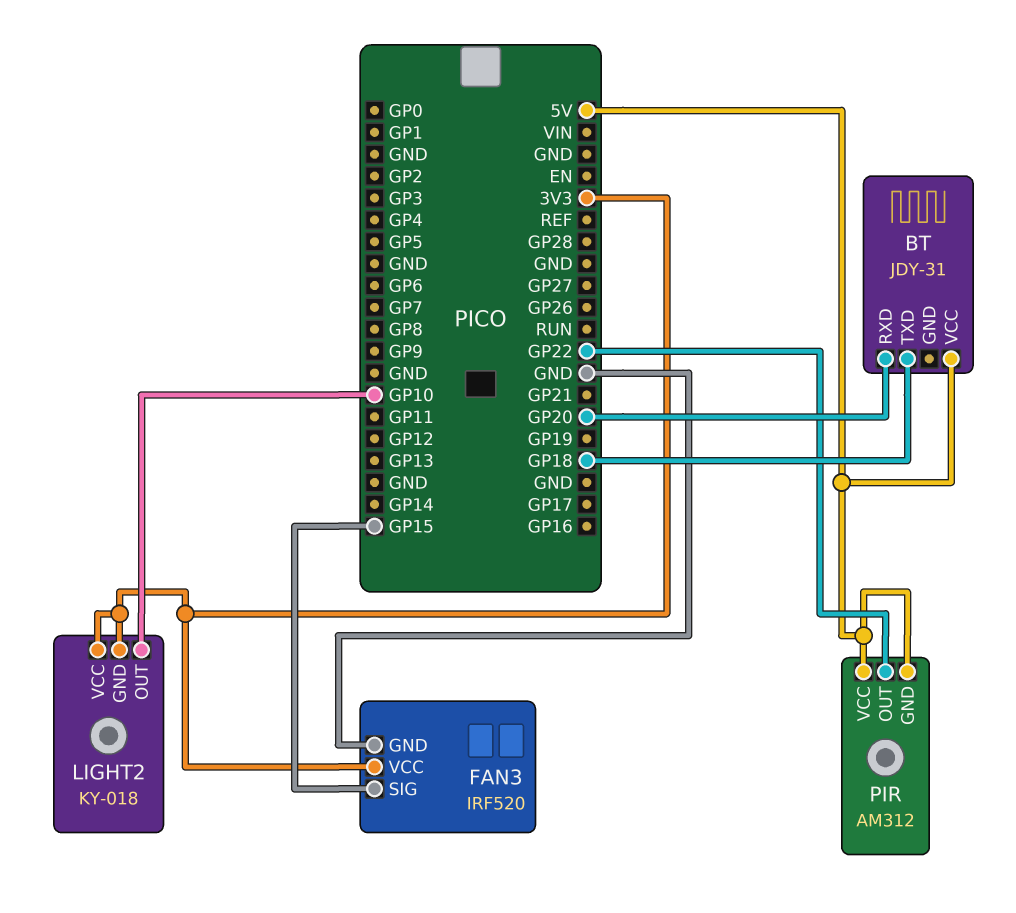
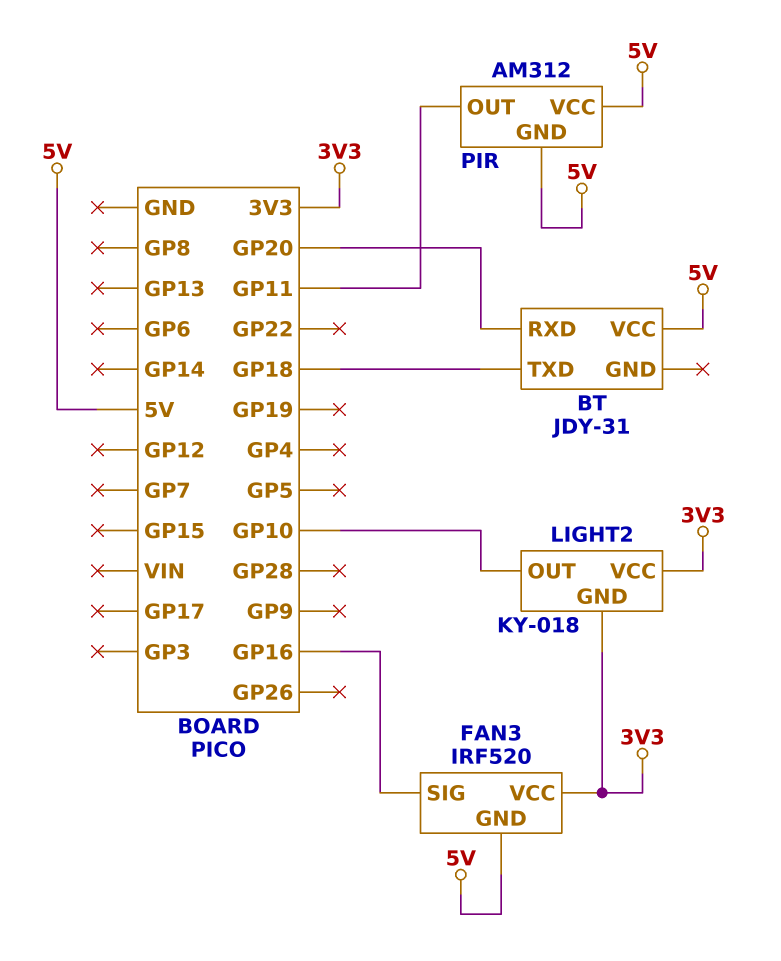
FAN3 pin GND: GND -> 5V
FAN3 pin SIG: GP15 -> GP16
PIR pin OUT: GP22 -> GP11

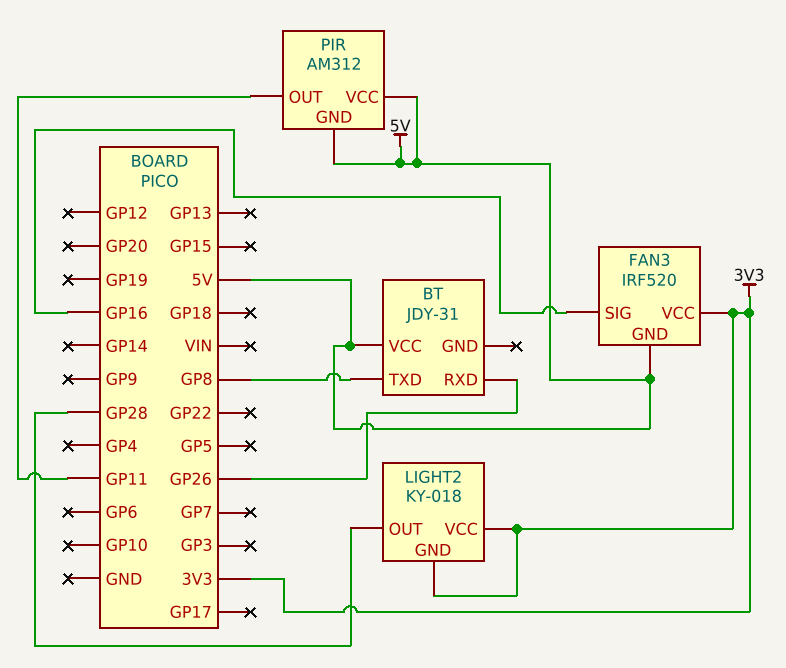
BT pin RXD: GP20 -> GP26
BT pin TXD: GP18 -> GP8
LIGHT2 pin OUT: GP10 -> GP28

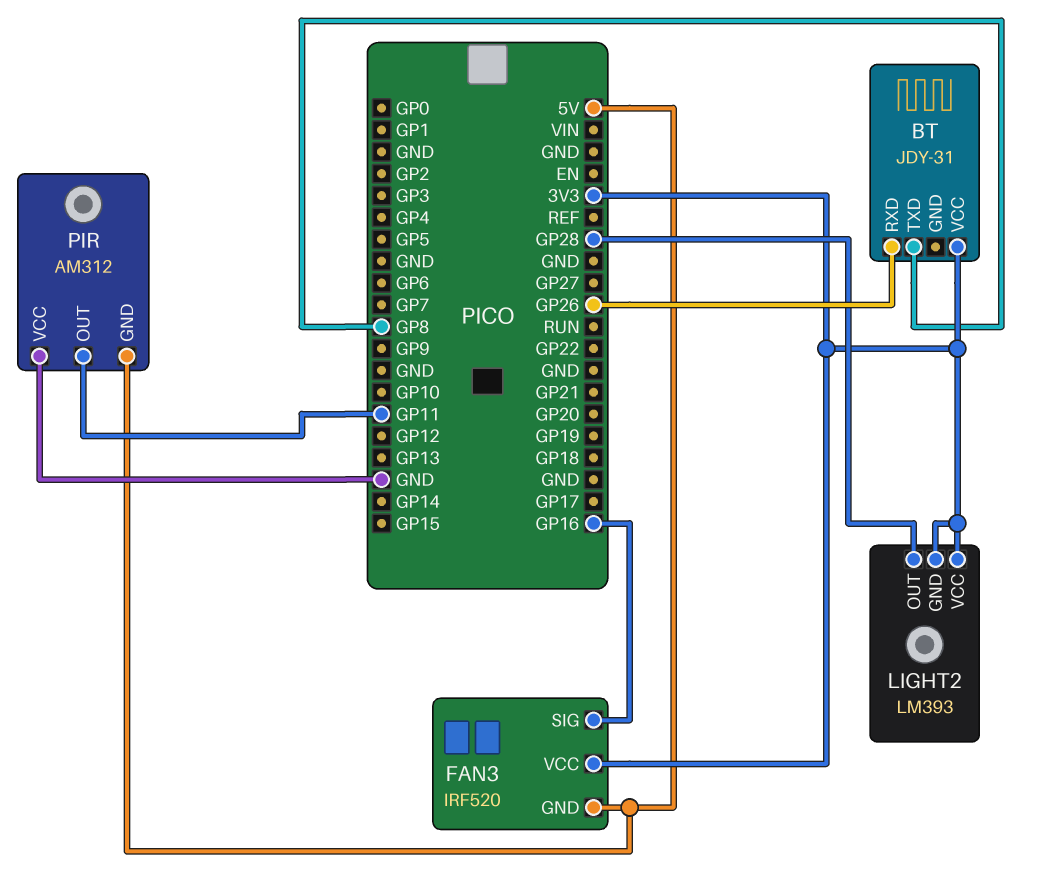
BT pin VCC: 5V -> 3V3
LIGHT2: KY-018 -> LM393
PIR pin VCC: 5V -> GND

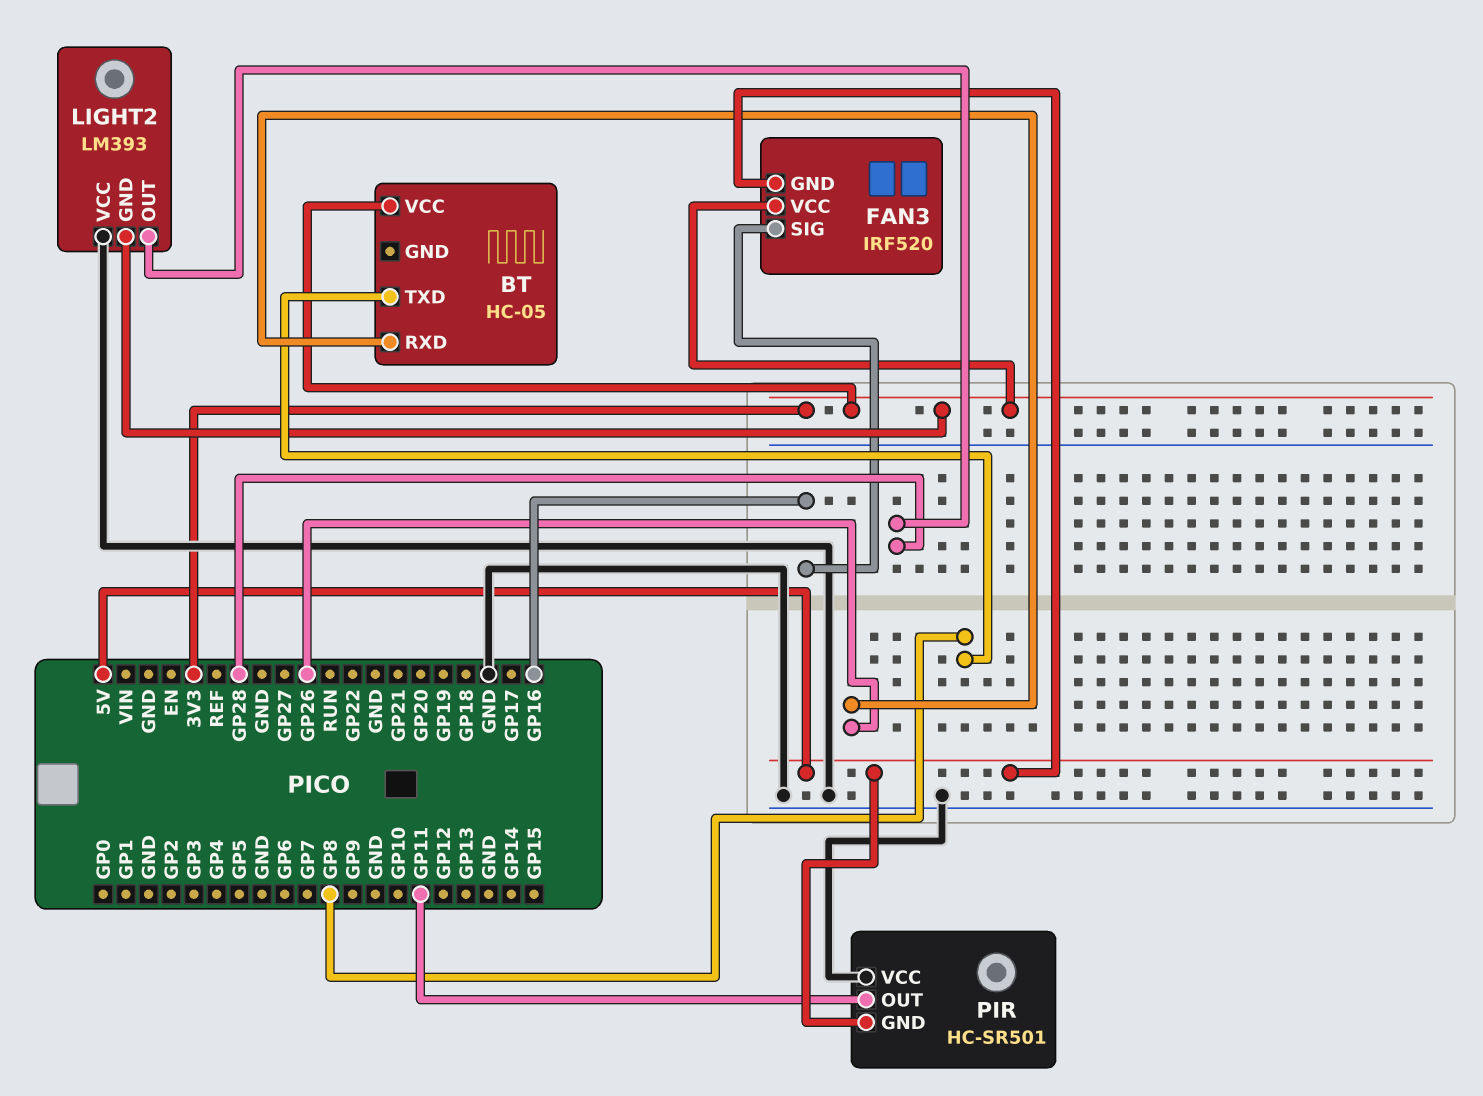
BT: JDY-31 -> HC-05
LIGHT2 pin VCC: 3V3 -> GND
PIR: AM312 -> HC-SR501

